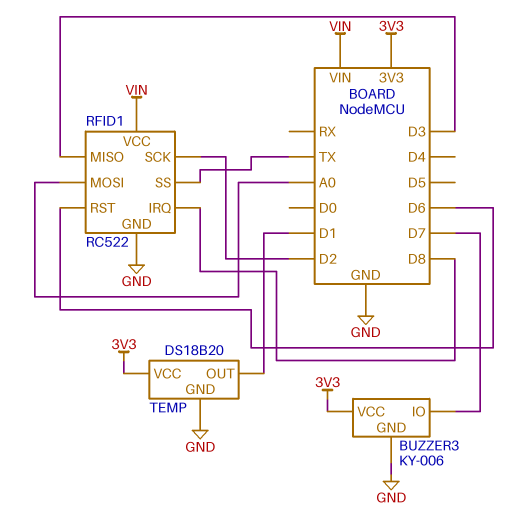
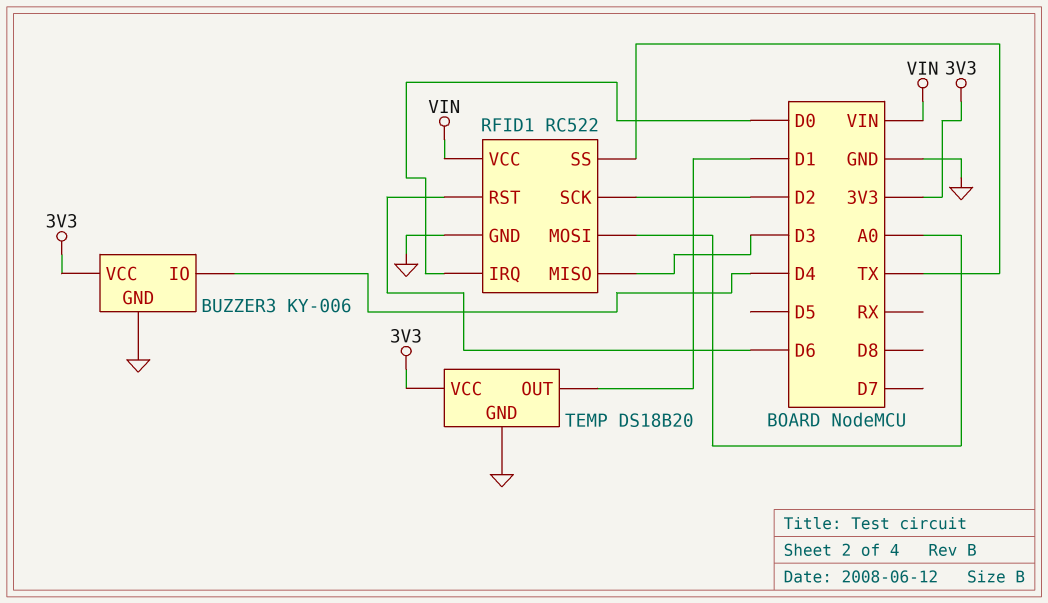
BUZZER3 pin IO: D7 -> D4
RFID1 pin IRQ: D8 -> D0

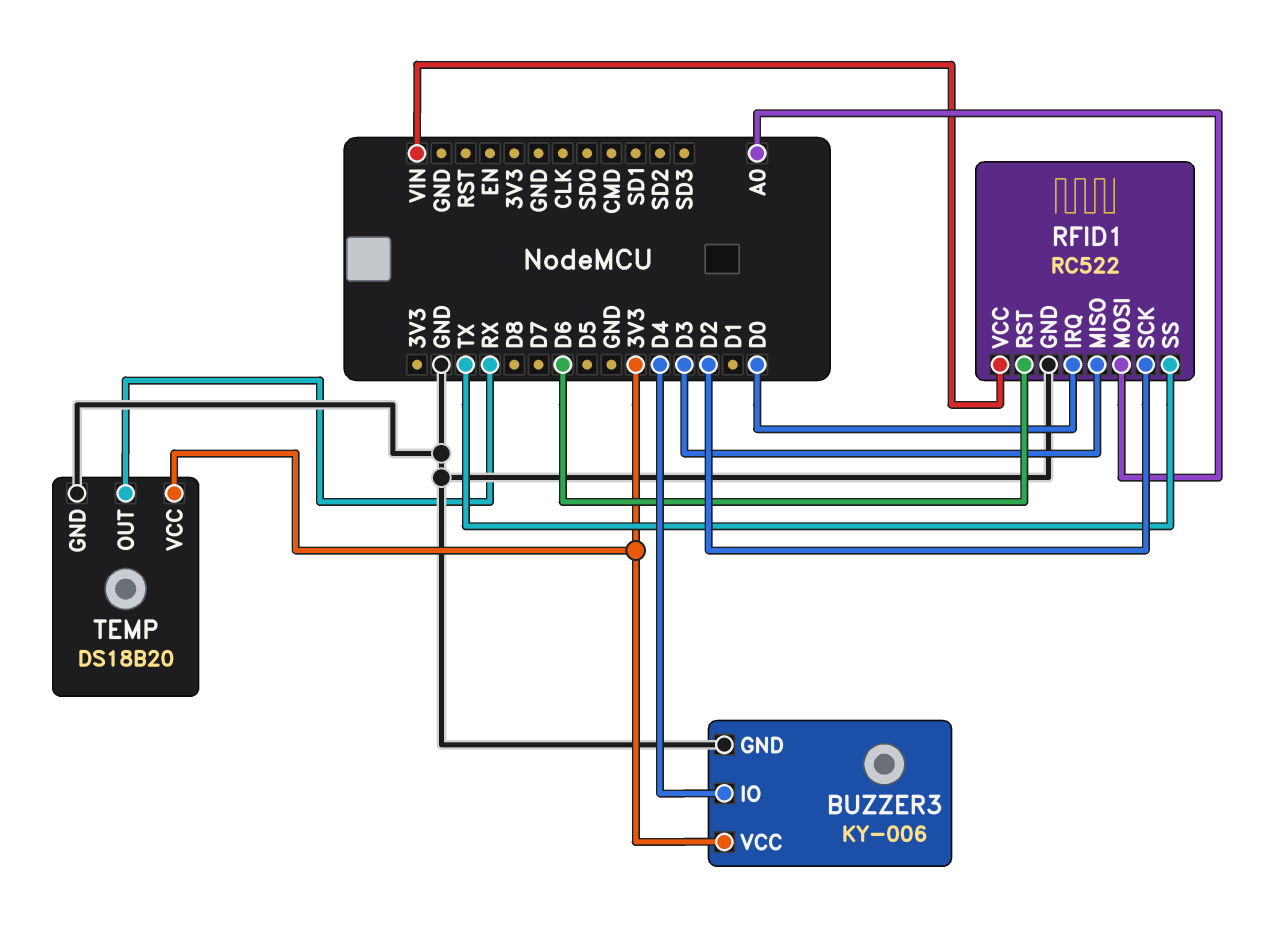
TEMP pin OUT: D1 -> RX

